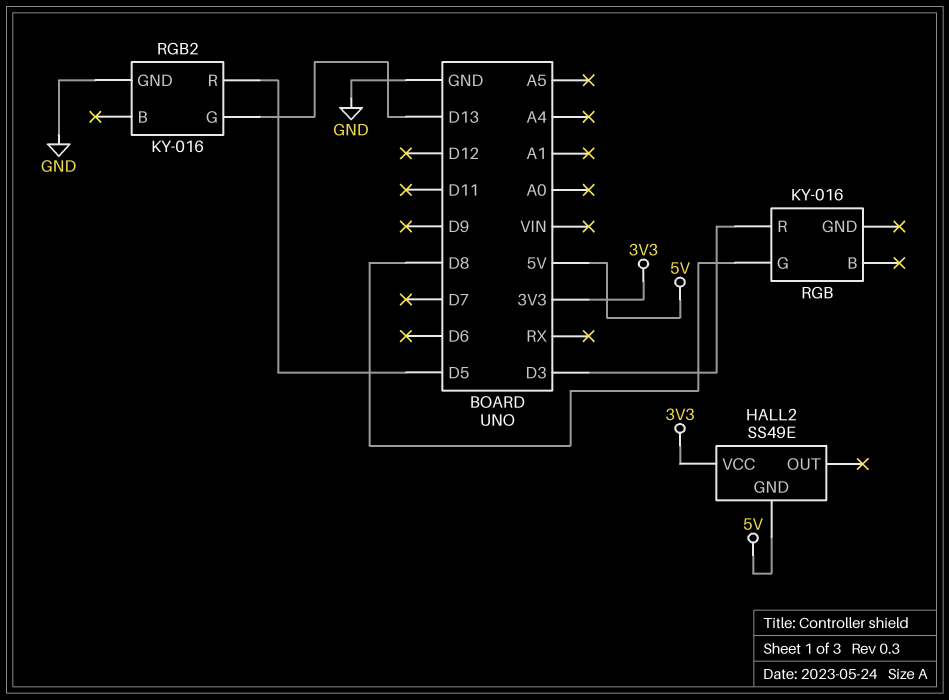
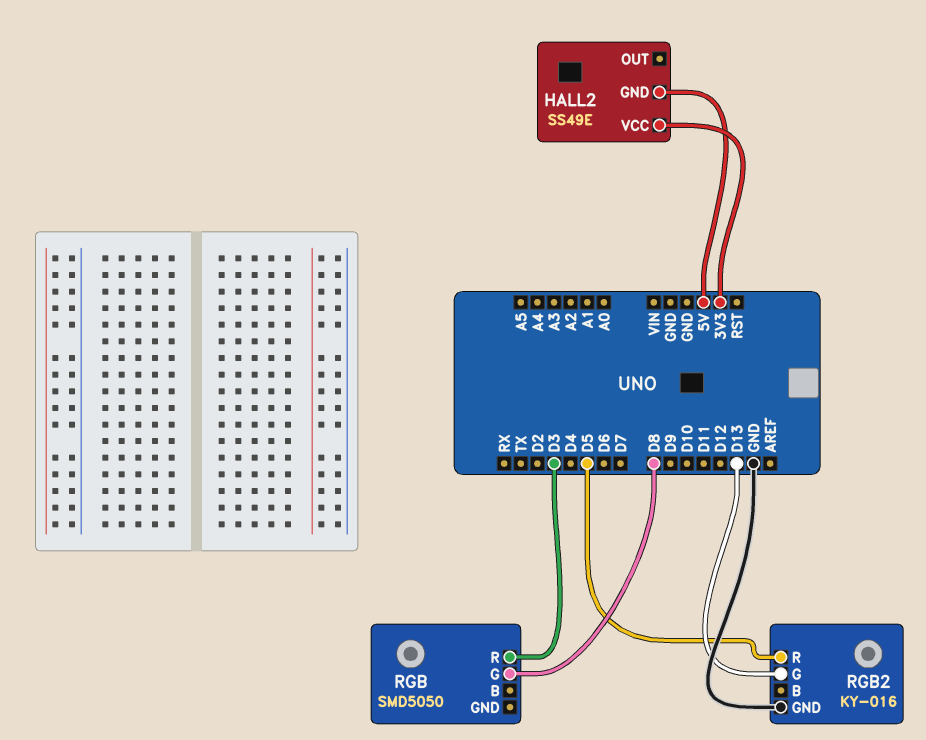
RGB: KY-016 -> SMD5050

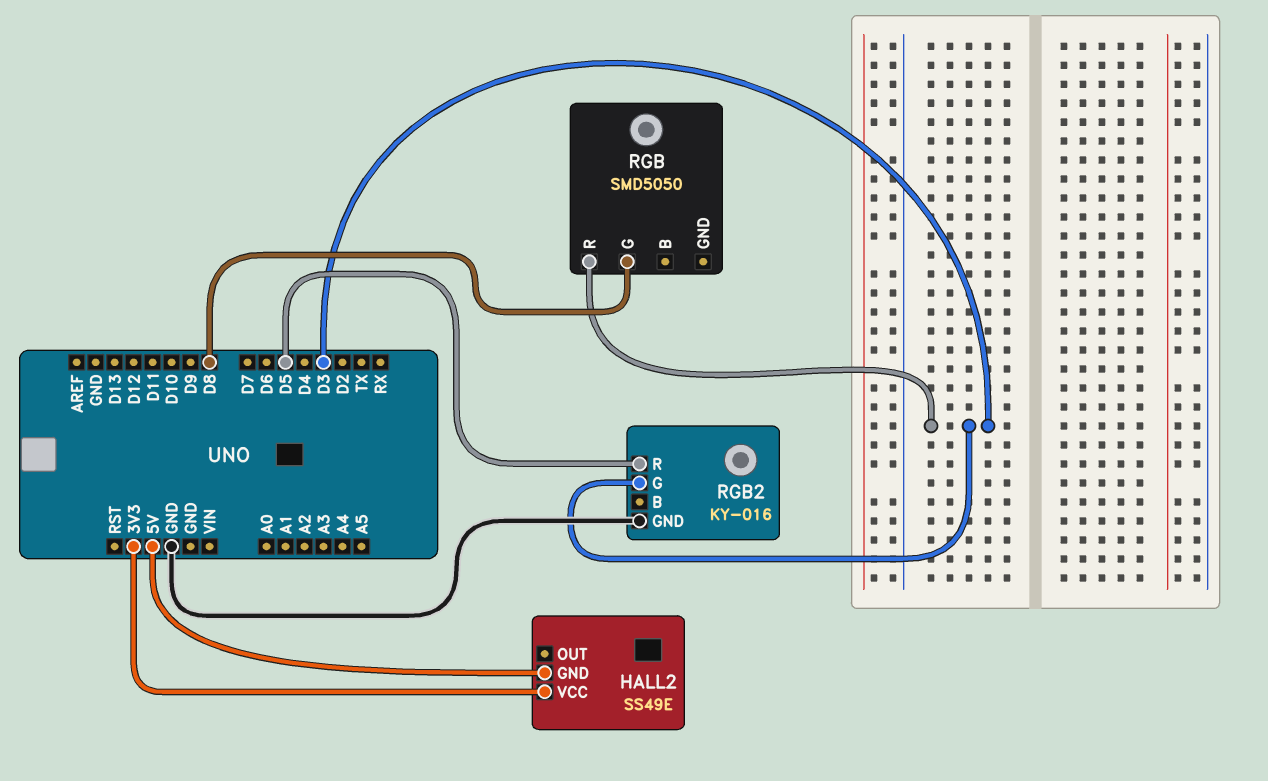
RGB2 pin G: D13 -> D3

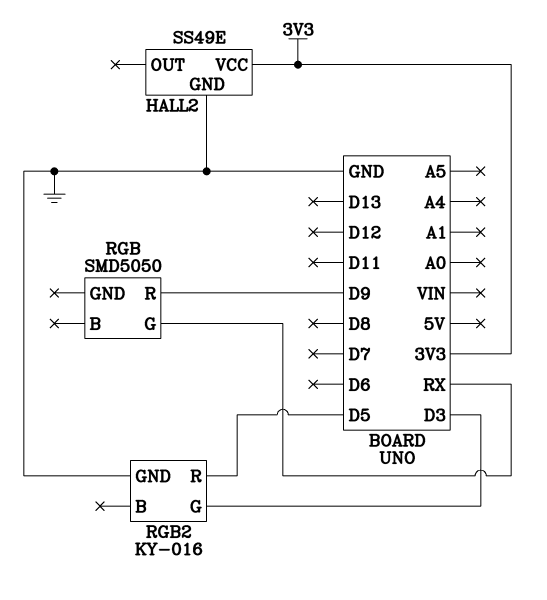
HALL2 pin GND: 5V -> GND
RGB pin G: D8 -> RX
RGB pin R: D3 -> D9

